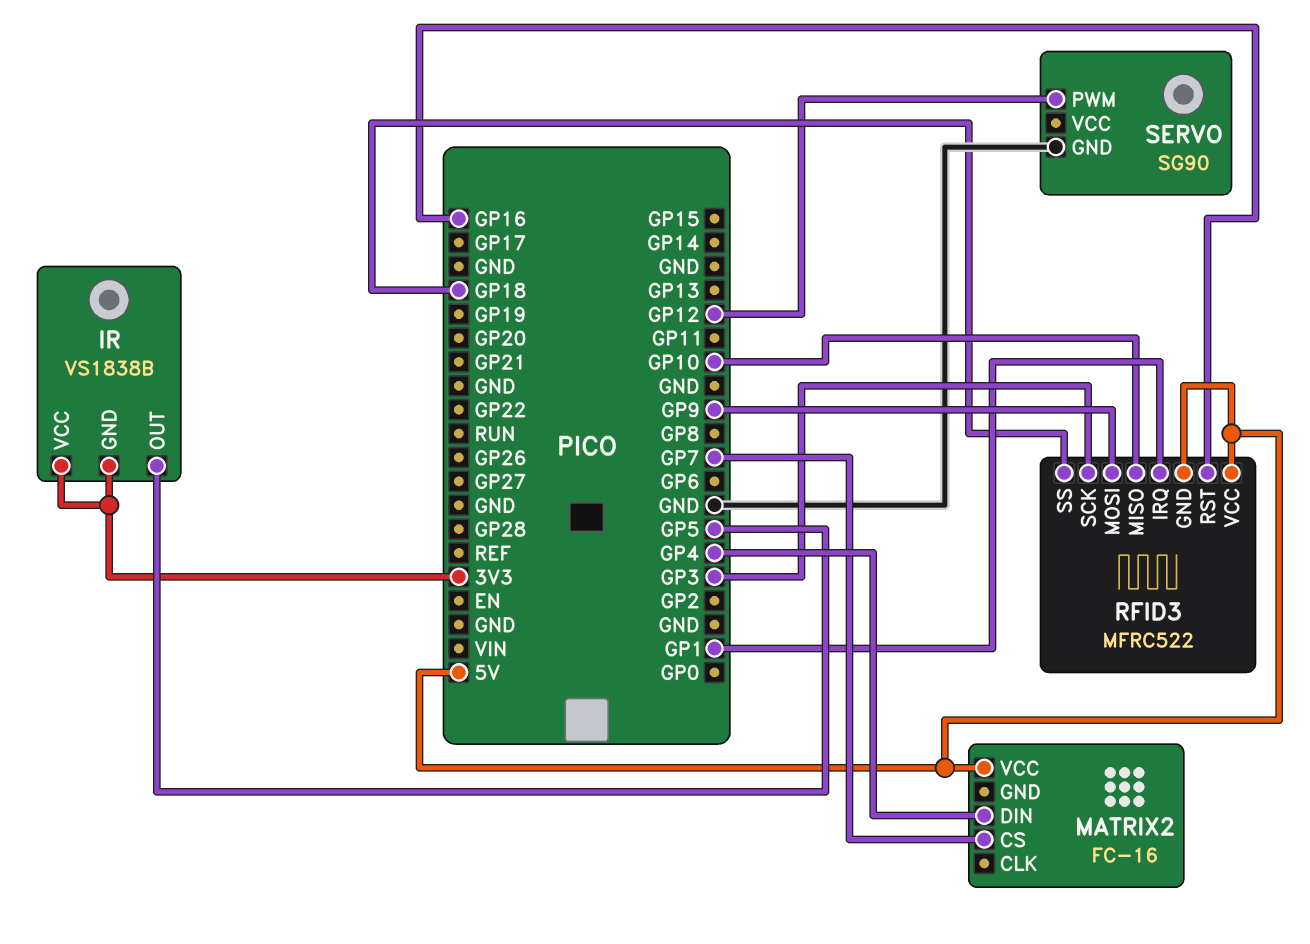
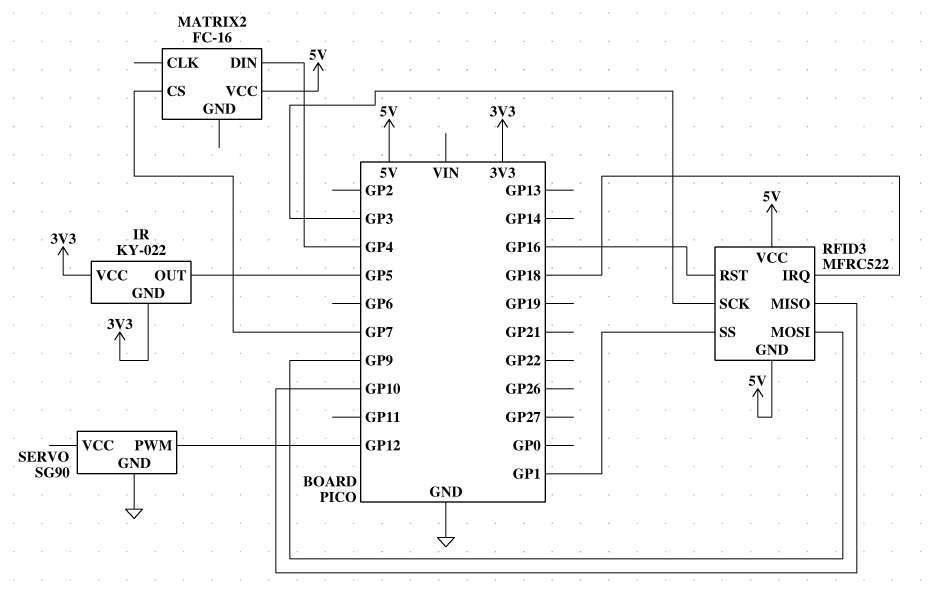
IR: VS1838B -> KY-022
RFID3 pin IRQ: GP1 -> GP18
RFID3 pin SS: GP18 -> GP1

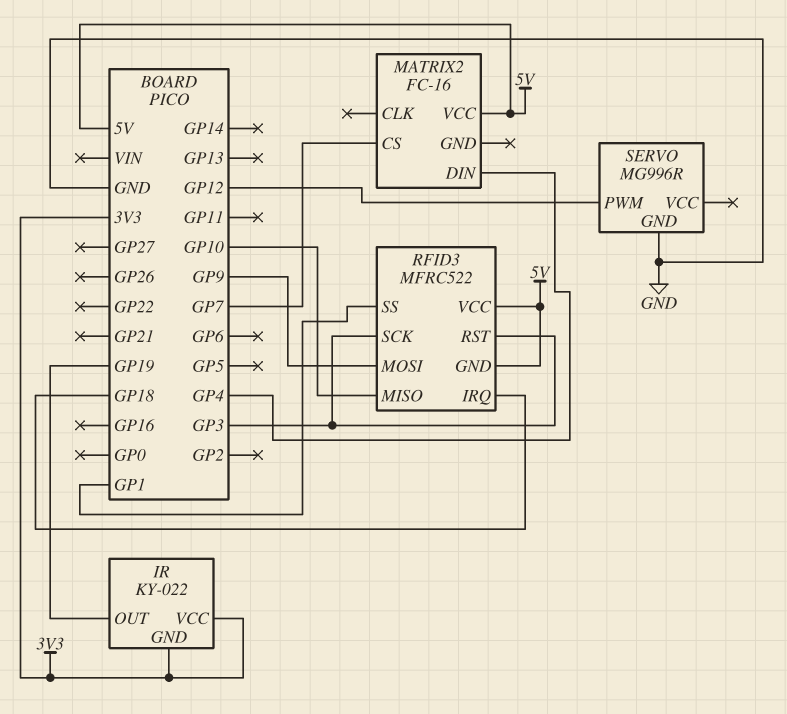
IR pin OUT: GP5 -> GP19
RFID3 pin RST: GP16 -> GP3
SERVO: SG90 -> MG996R

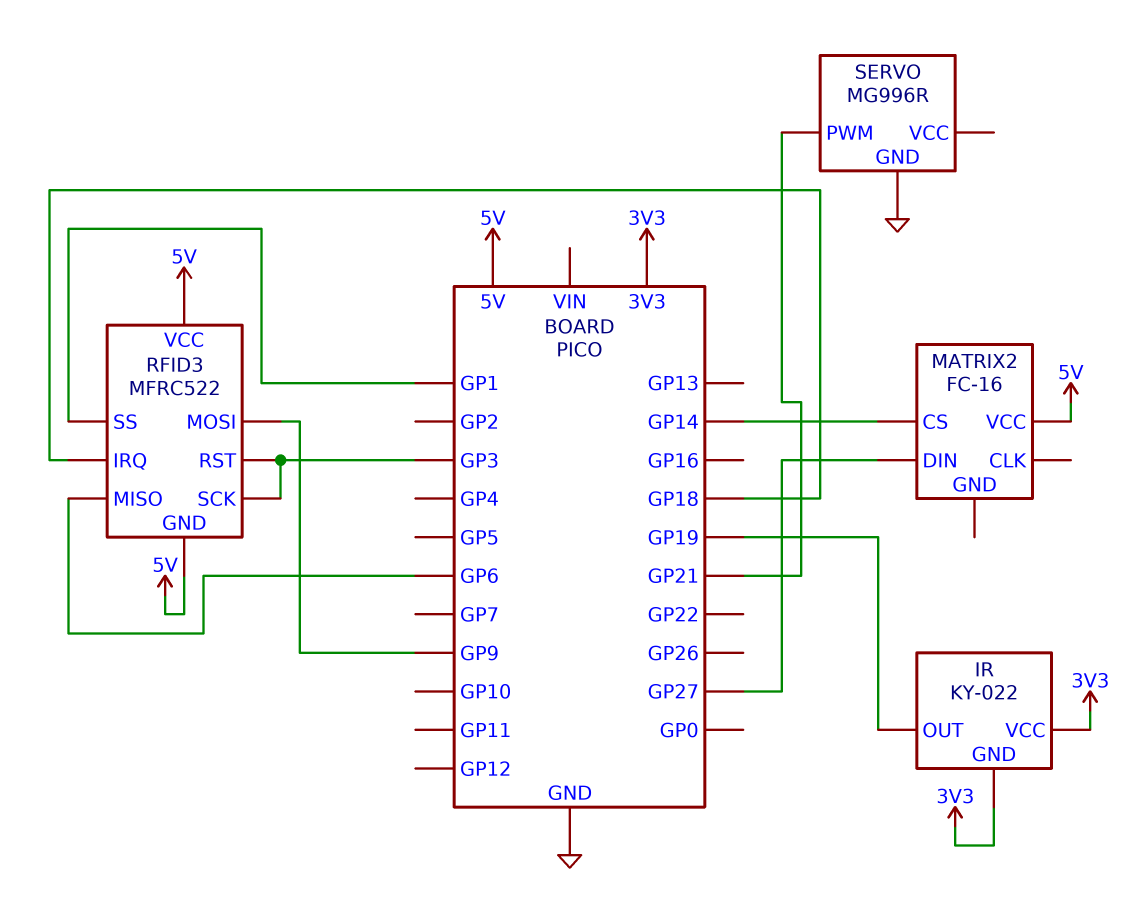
MATRIX2 pin CS: GP7 -> GP14
MATRIX2 pin DIN: GP4 -> GP27
RFID3 pin MISO: GP10 -> GP6
SERVO pin PWM: GP12 -> GP21

